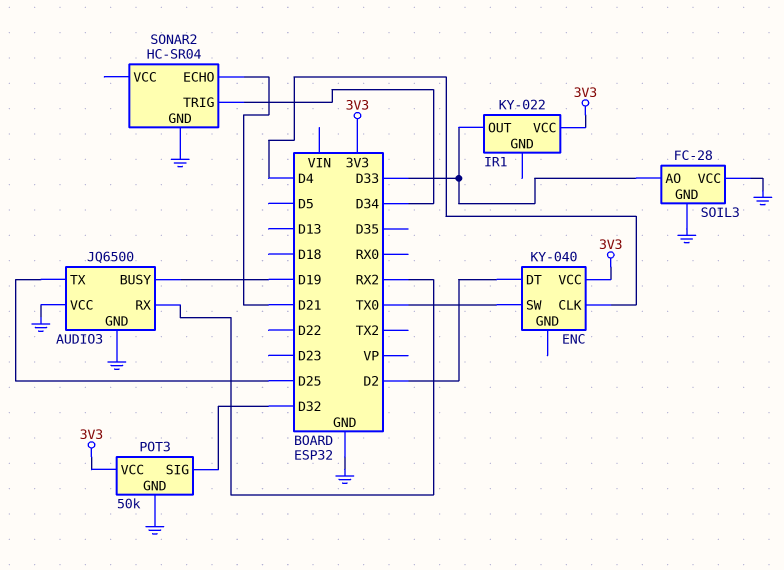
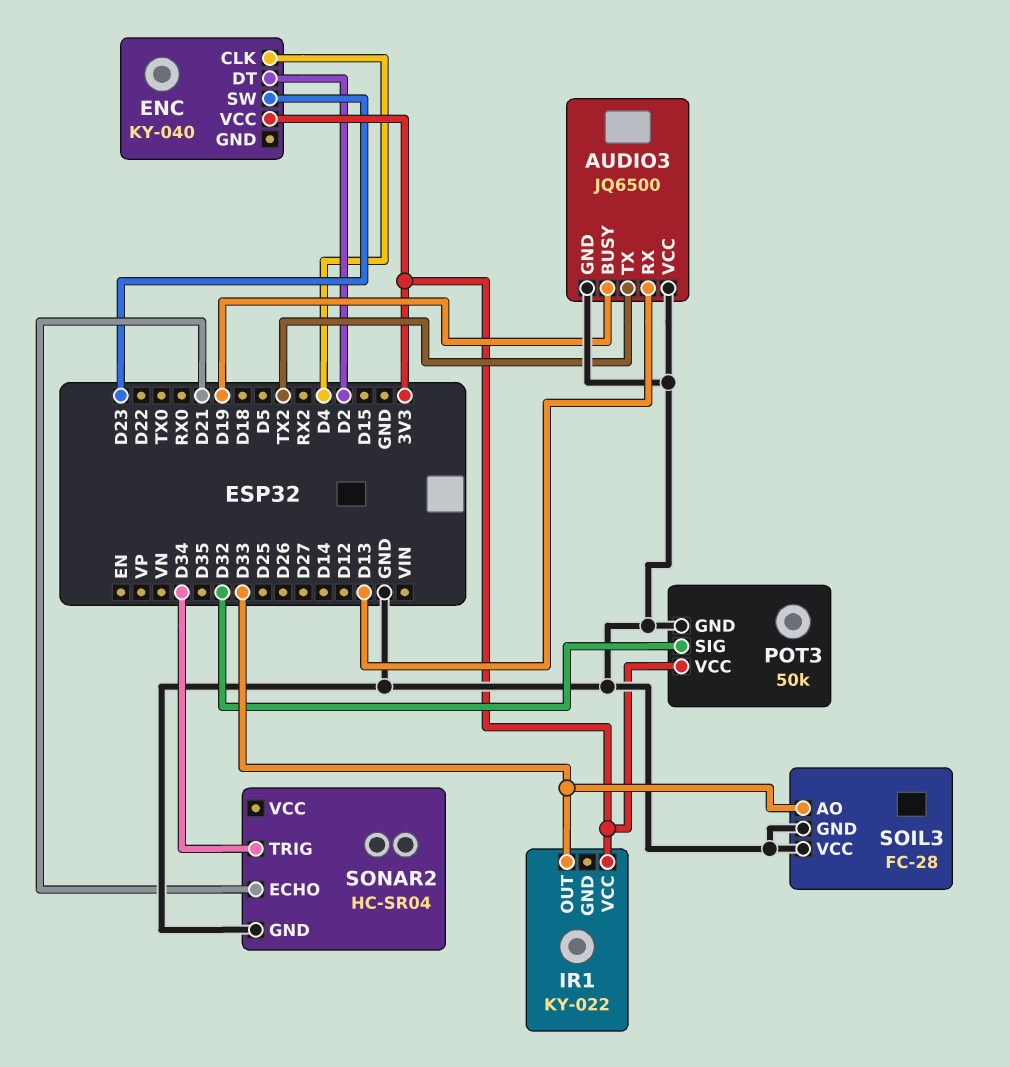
AUDIO3 pin RX: RX2 -> D13
AUDIO3 pin TX: D25 -> TX2
ENC pin SW: TX0 -> D23

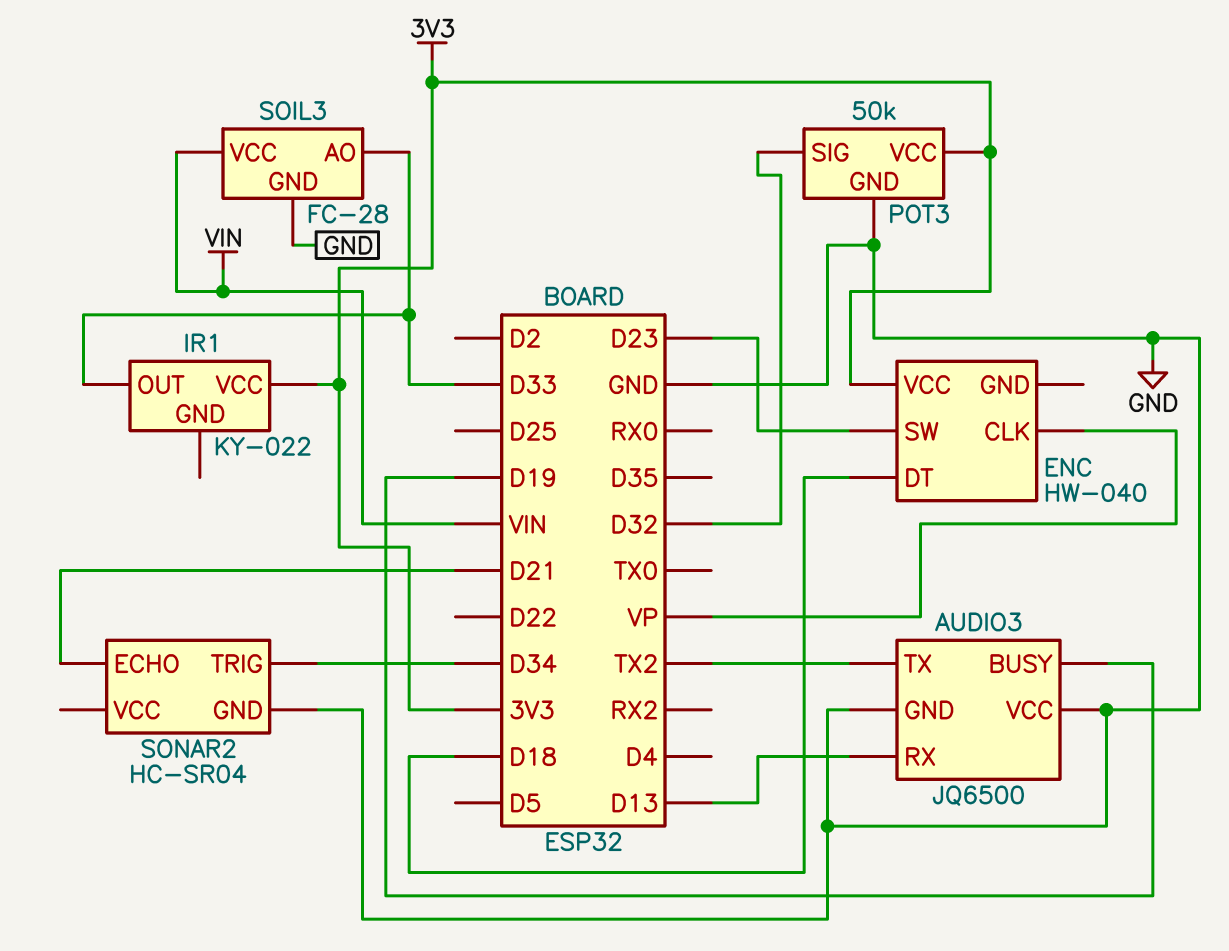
ENC: KY-040 -> HW-040
ENC pin CLK: D4 -> VP
ENC pin DT: D2 -> D18
SOIL3 pin VCC: GND -> VIN

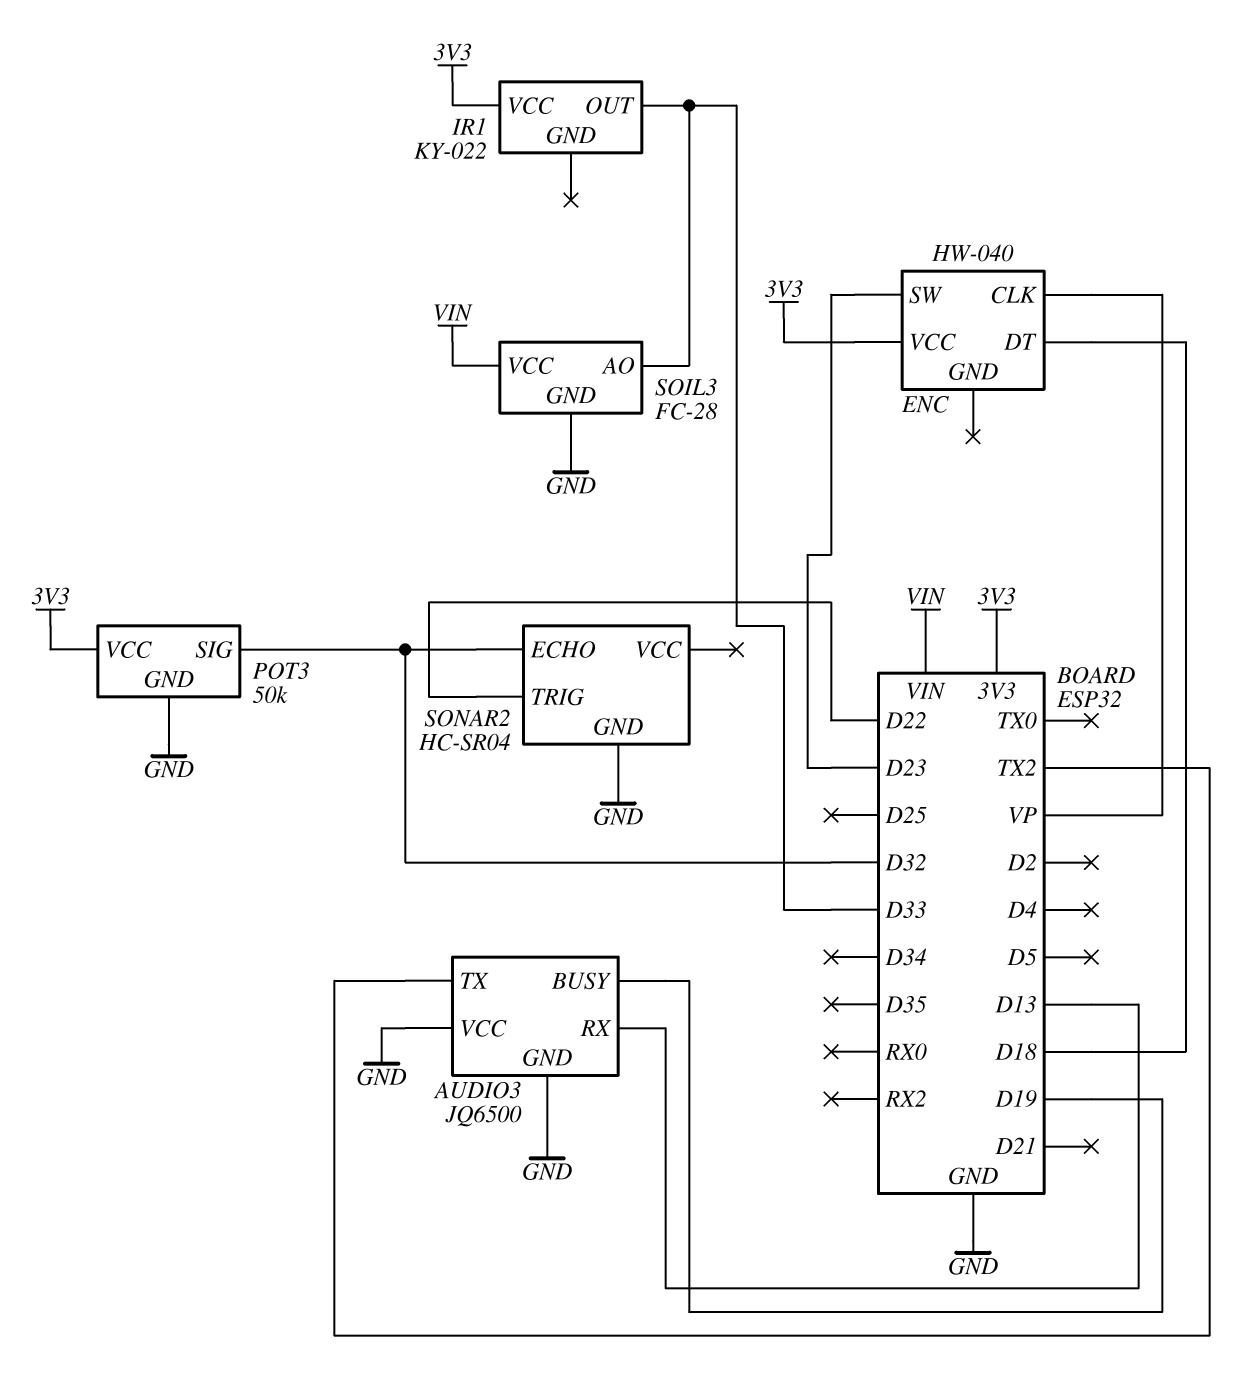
SONAR2 pin ECHO: D21 -> D32
SONAR2 pin TRIG: D34 -> D22

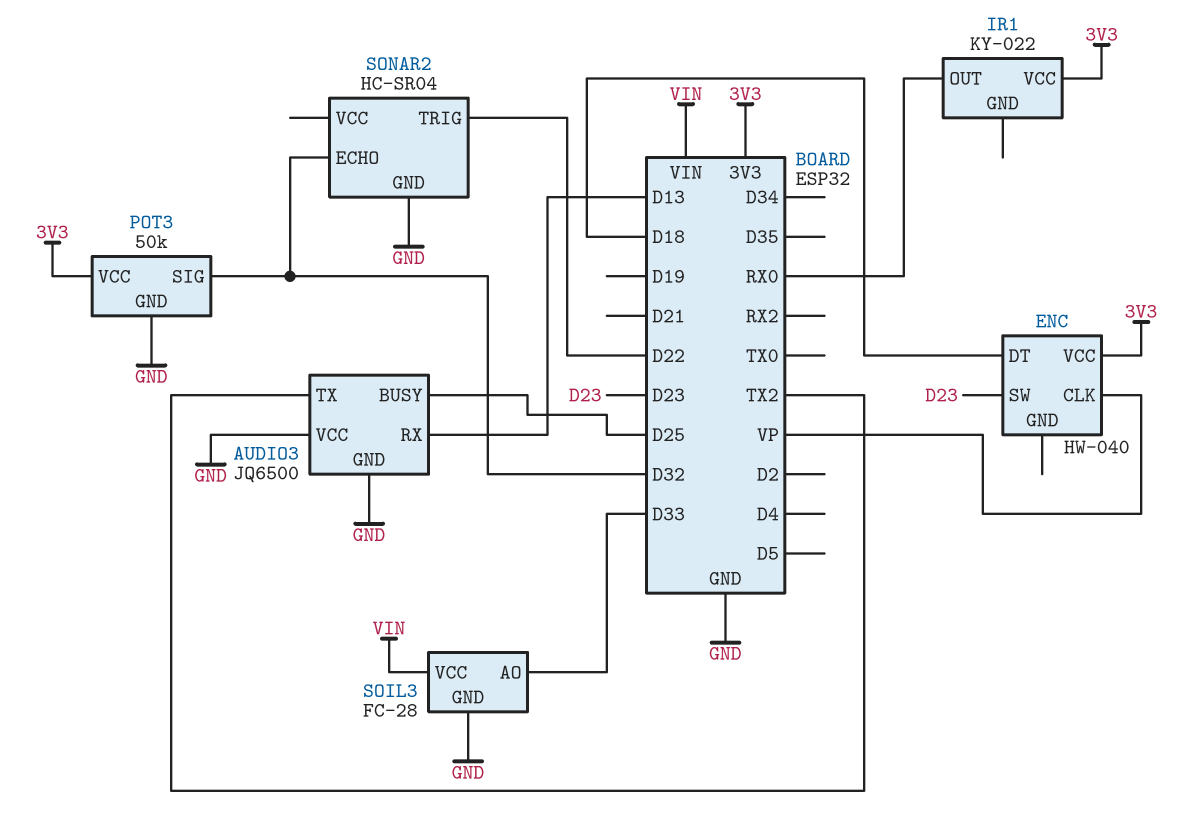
AUDIO3 pin BUSY: D19 -> D25
IR1 pin OUT: D33 -> RX0

